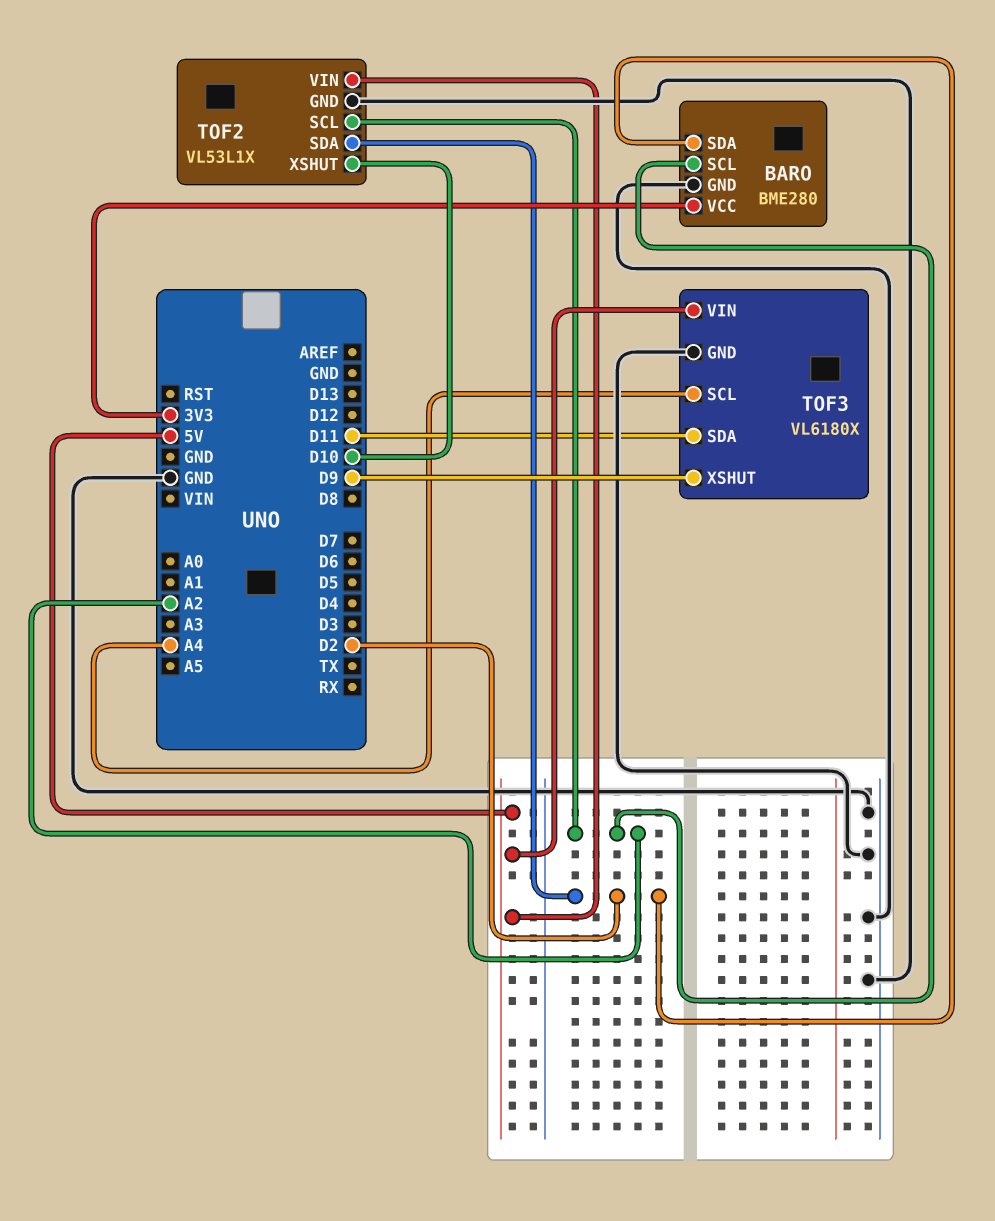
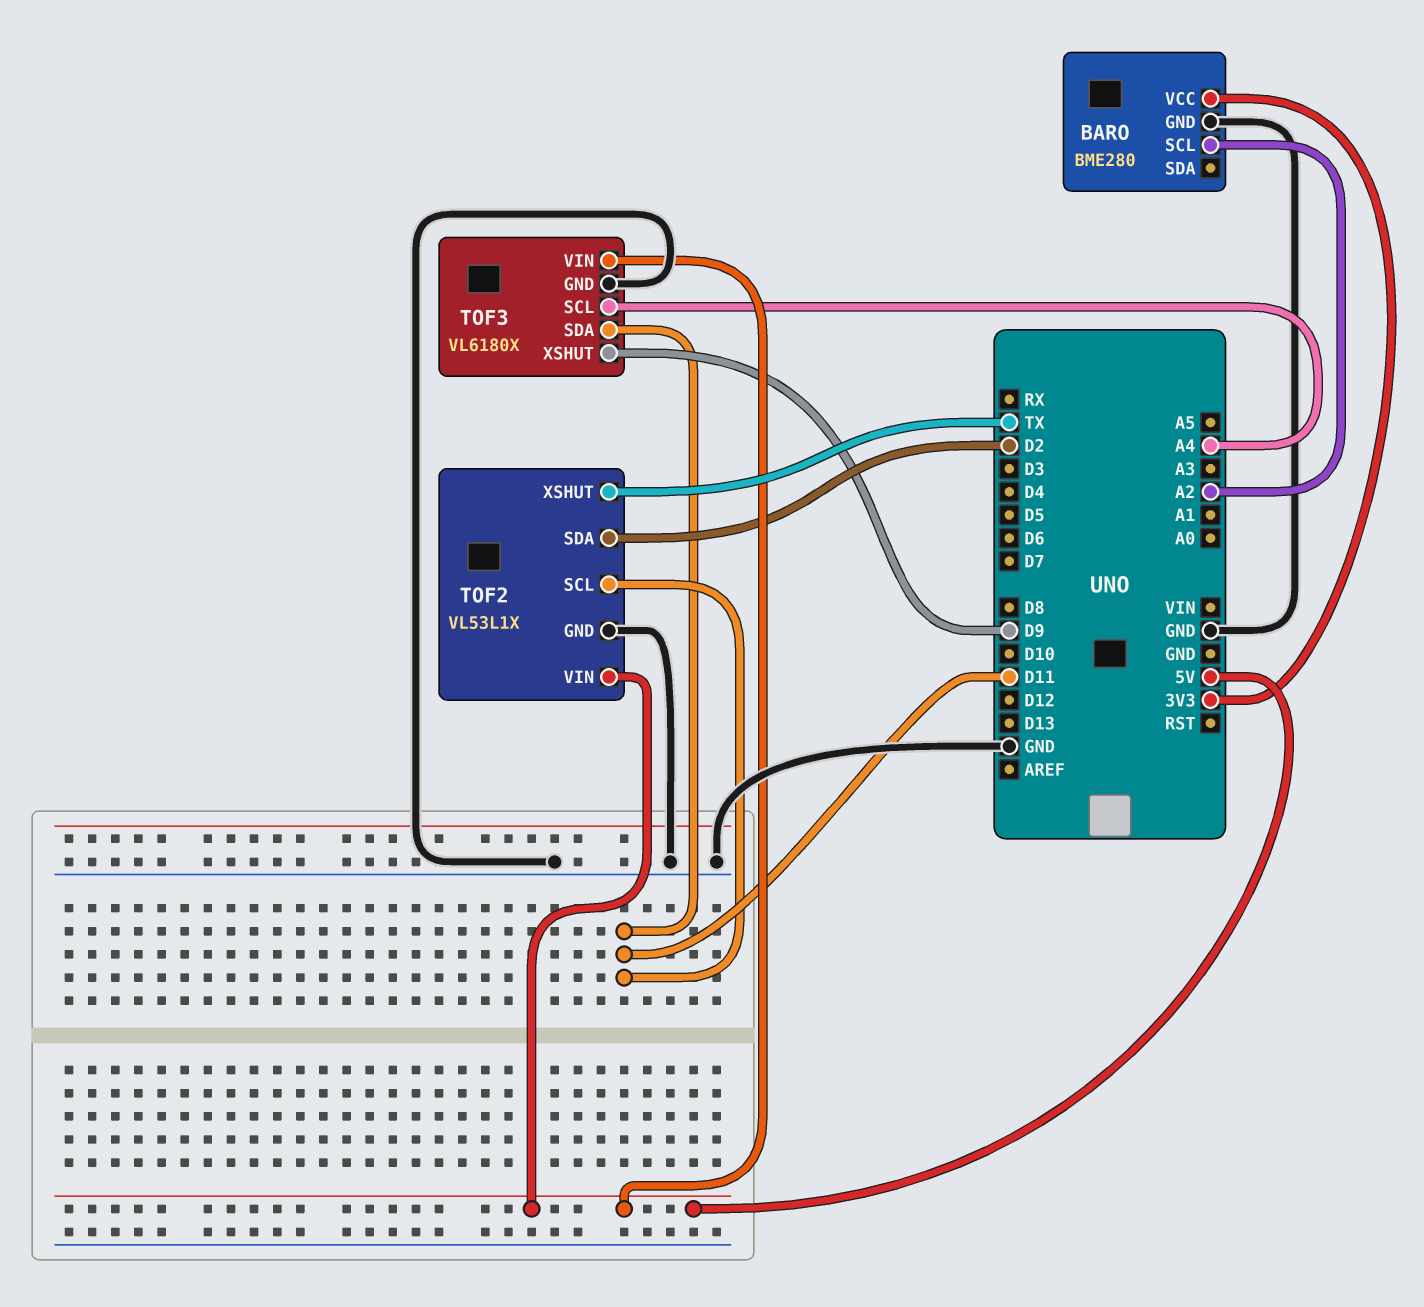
BARO pin SDA: D2 -> none
TOF2 pin SCL: A2 -> D11
TOF2 pin XSHUT: D10 -> TX

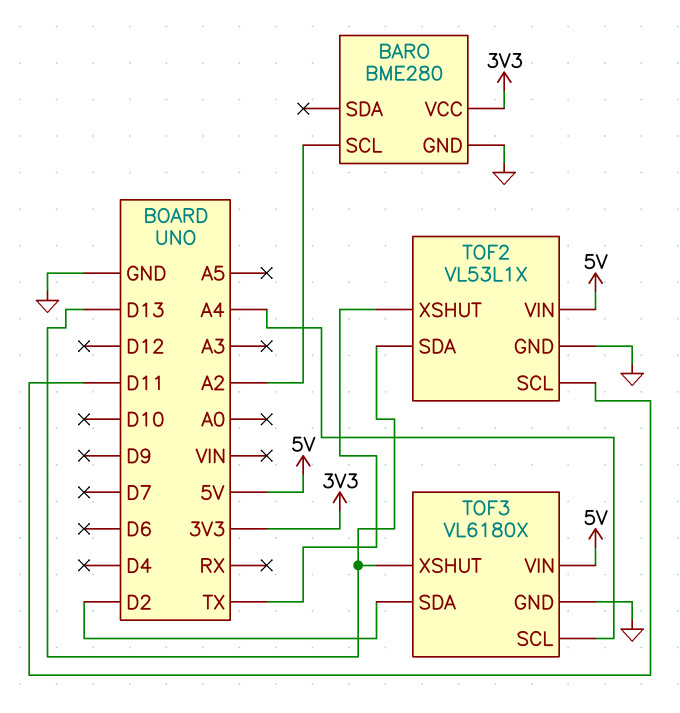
TOF2 pin SDA: D2 -> D13
TOF3 pin SDA: D11 -> D2
TOF3 pin XSHUT: D9 -> D13

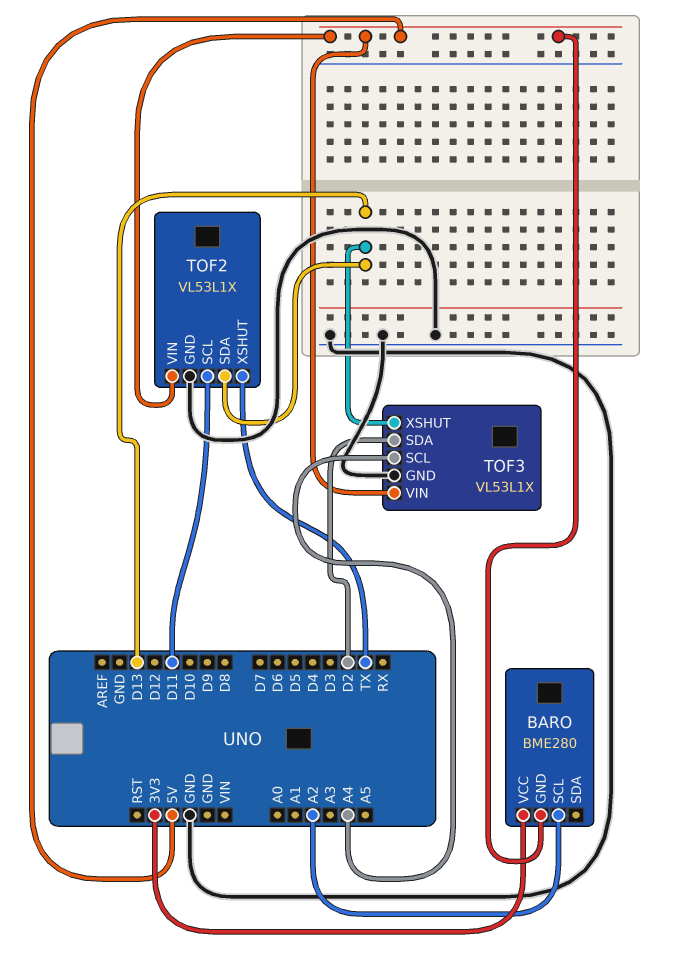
BARO pin GND: GND -> 5V
TOF3: VL6180X -> VL53L1X

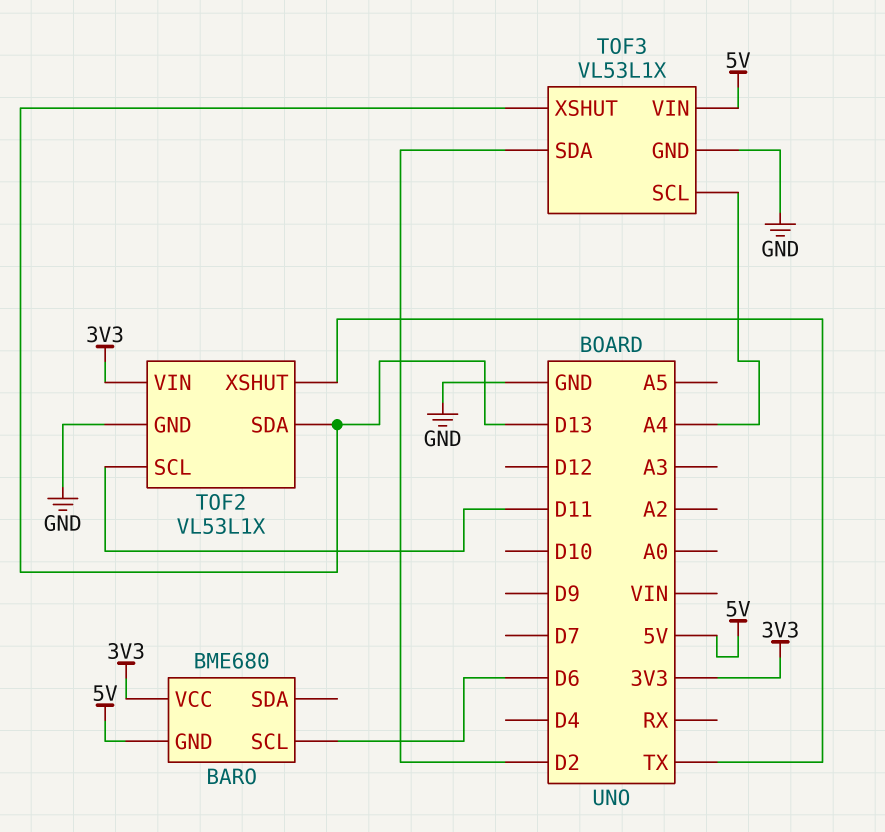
BARO: BME280 -> BME680
BARO pin SCL: A2 -> D6
TOF2 pin VIN: 5V -> 3V3

